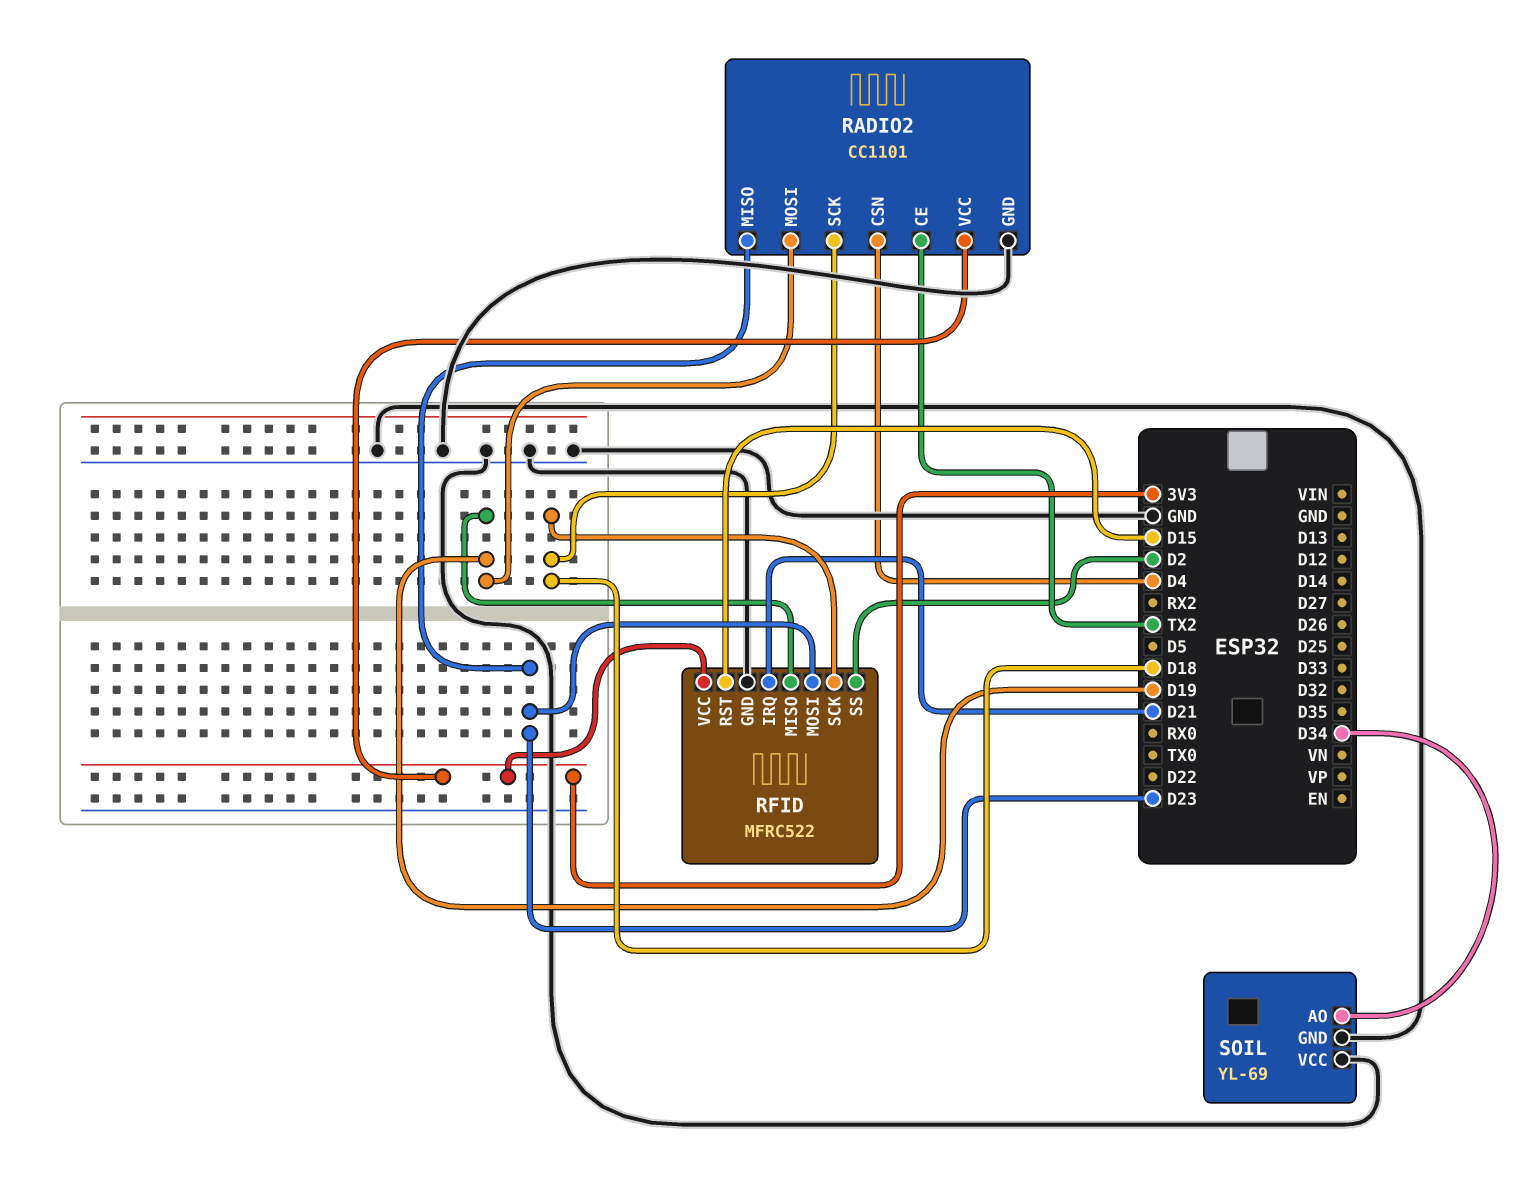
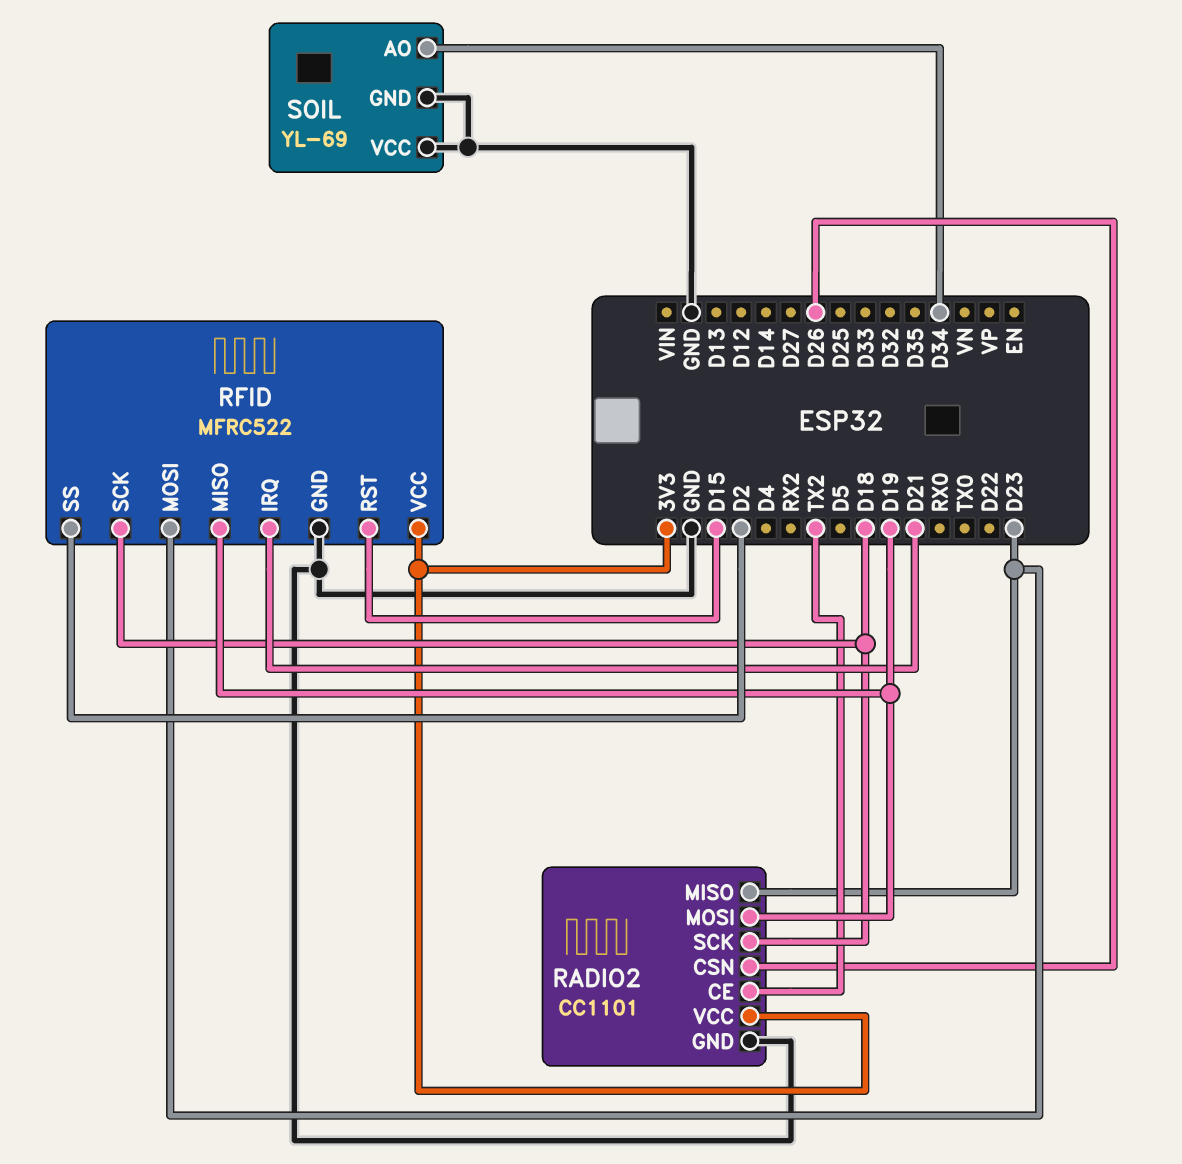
RADIO2 pin CSN: D4 -> D26

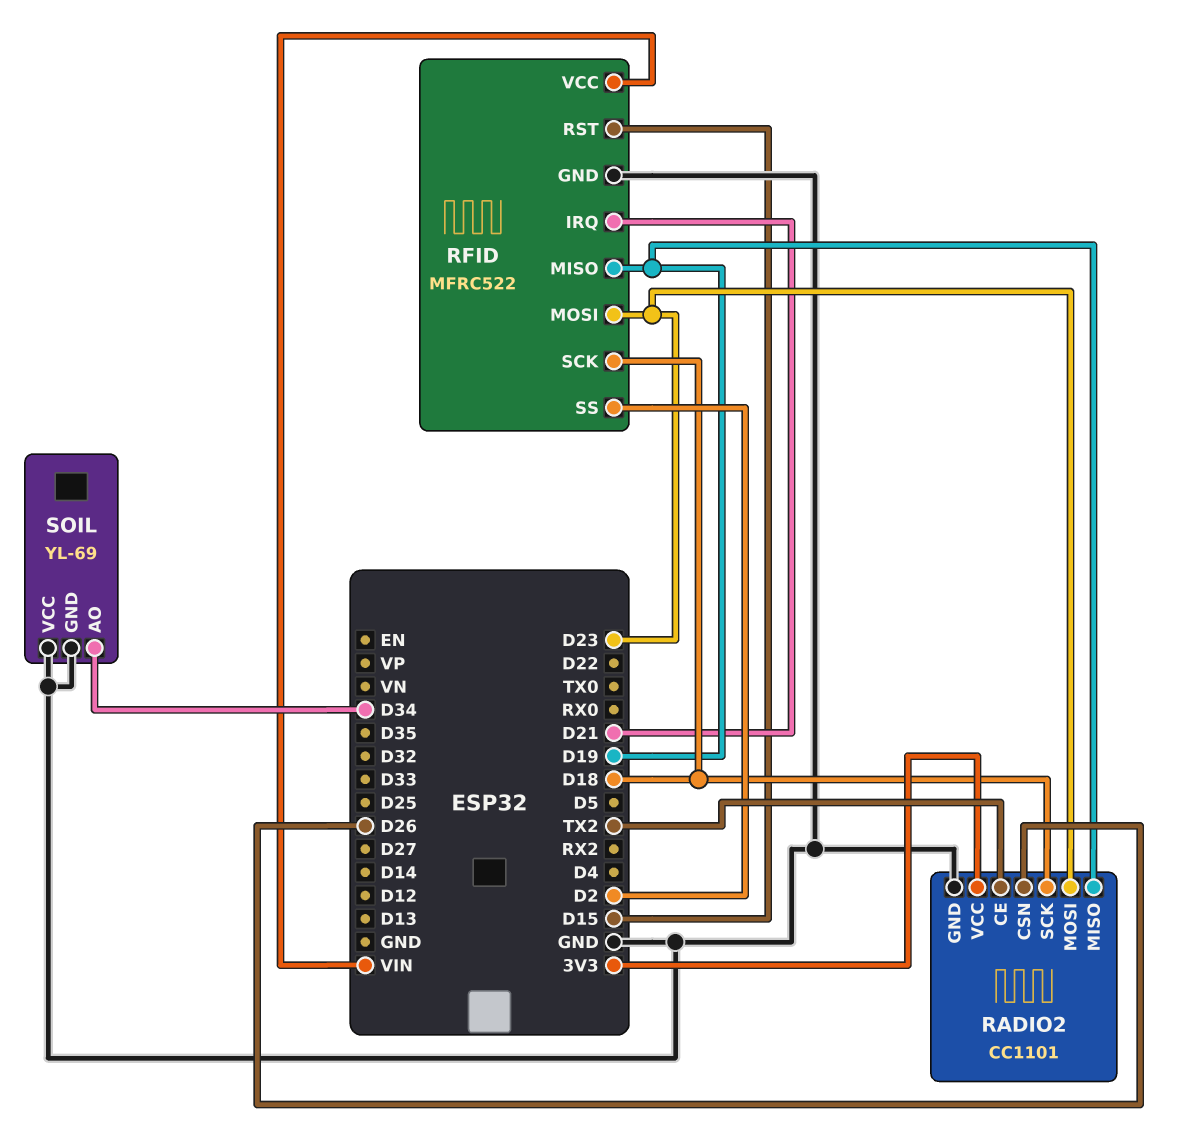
RADIO2 pin MISO: D23 -> D19
RADIO2 pin MOSI: D19 -> D23
RFID pin VCC: 3V3 -> VIN

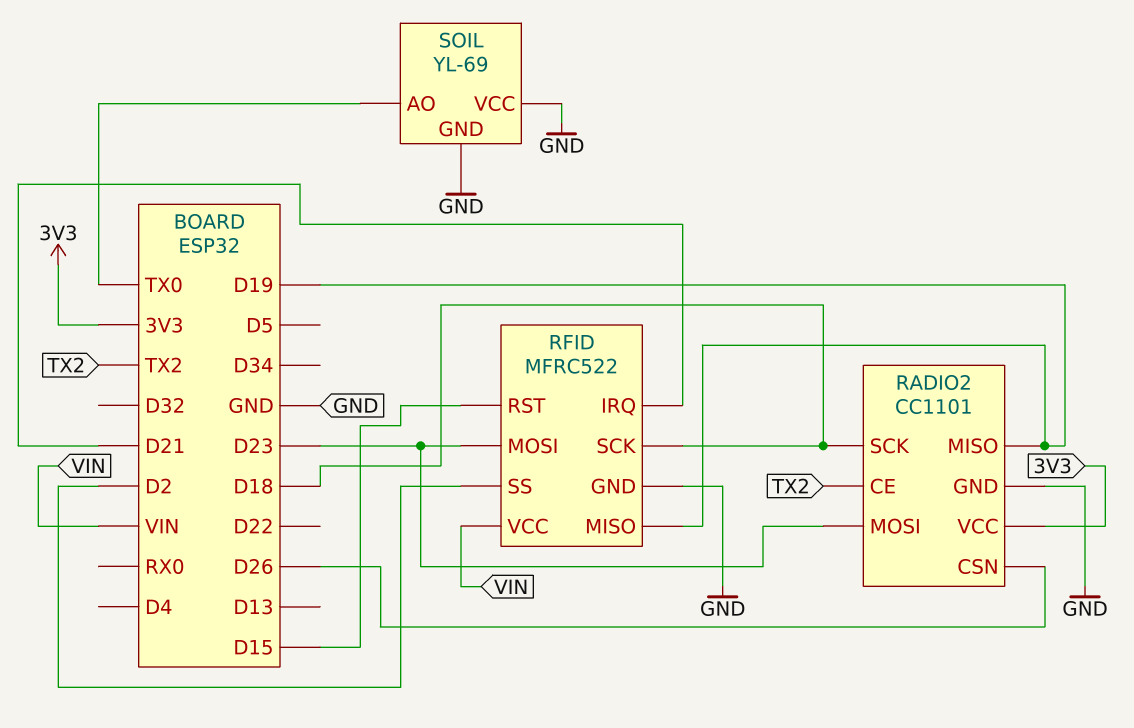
SOIL pin AO: D34 -> TX0

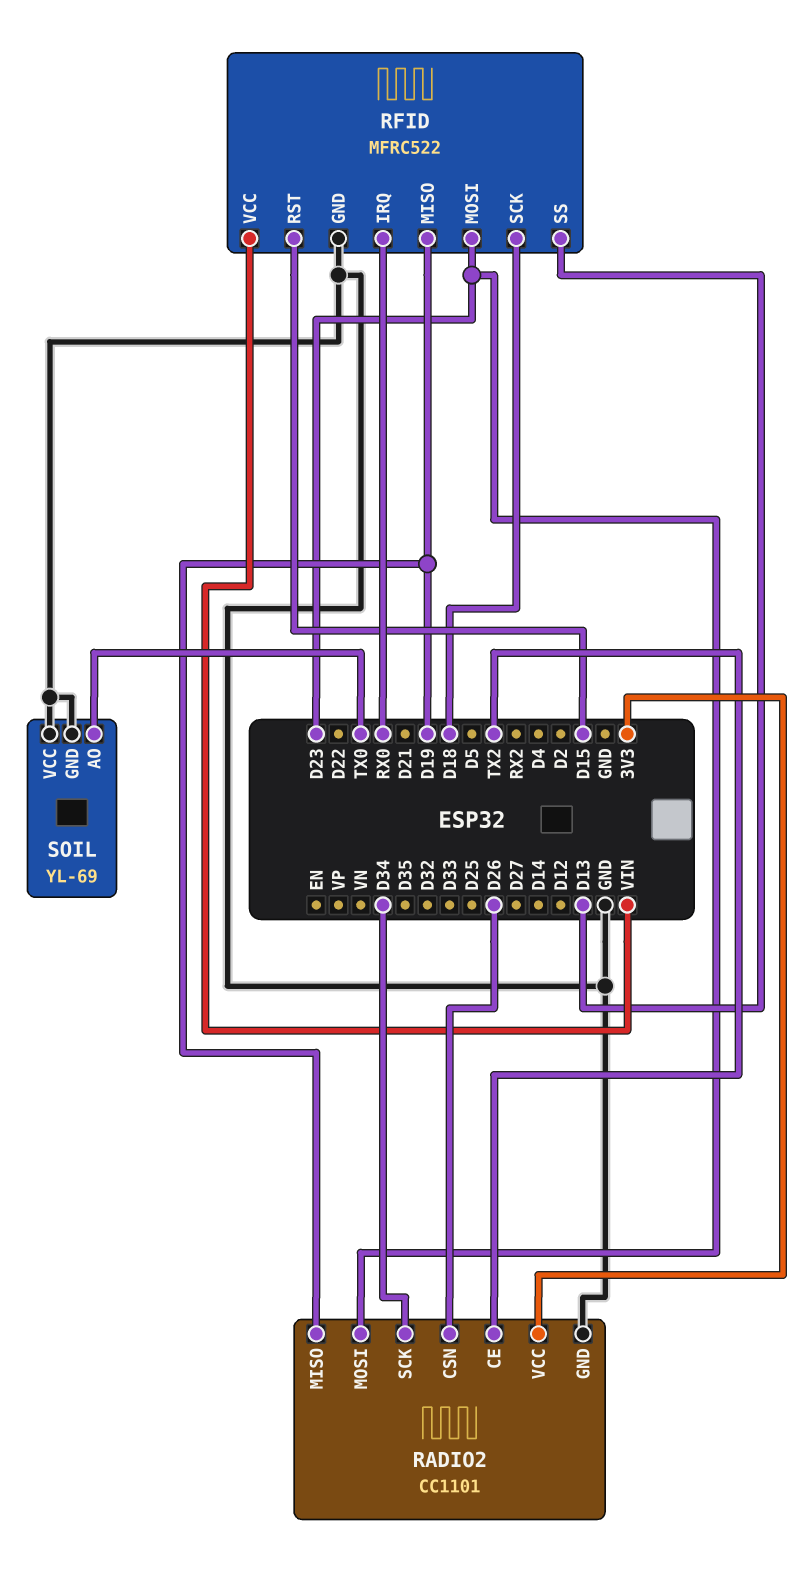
RADIO2 pin SCK: D18 -> D34
RFID pin IRQ: D21 -> RX0
RFID pin SS: D2 -> D13

